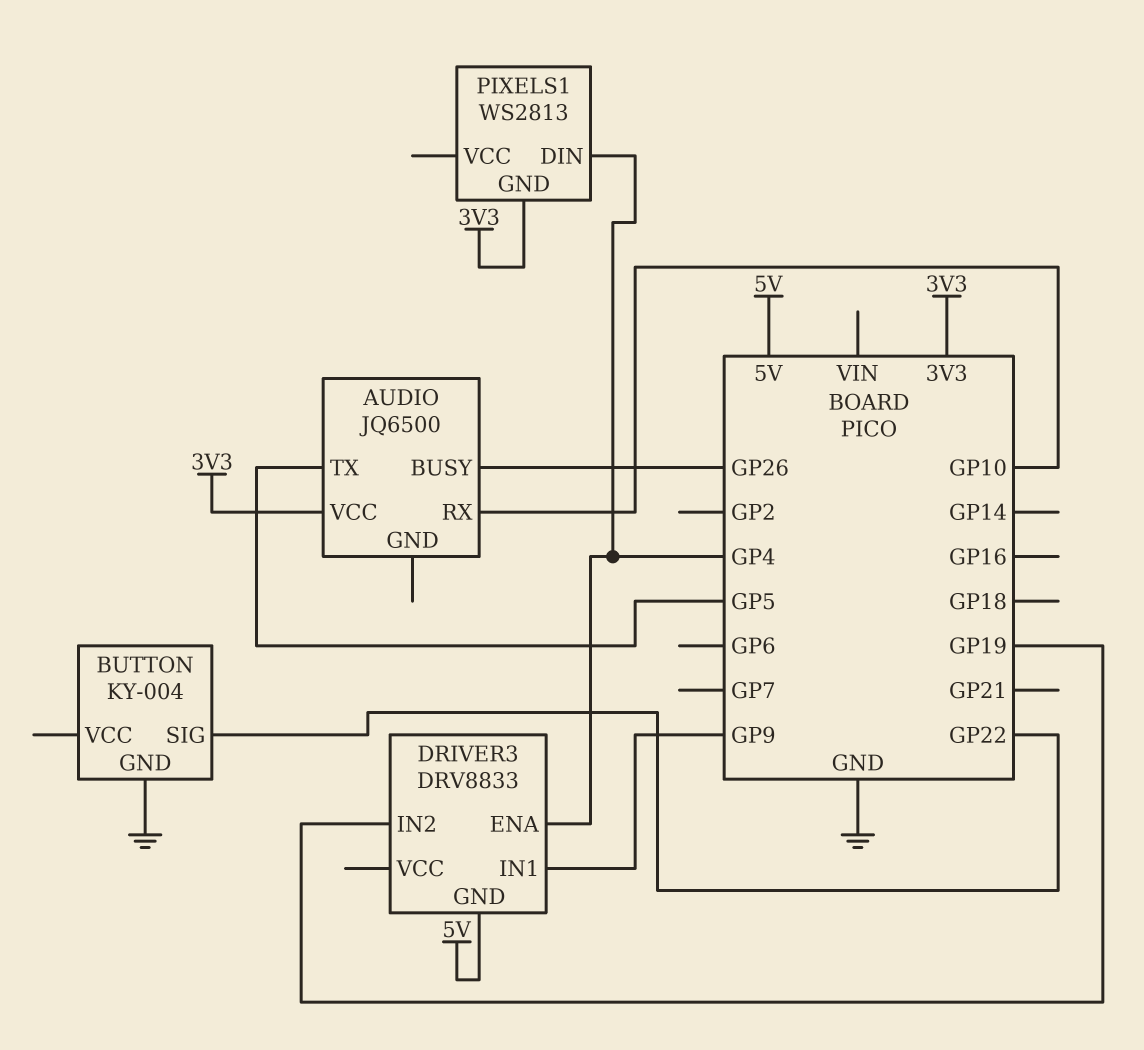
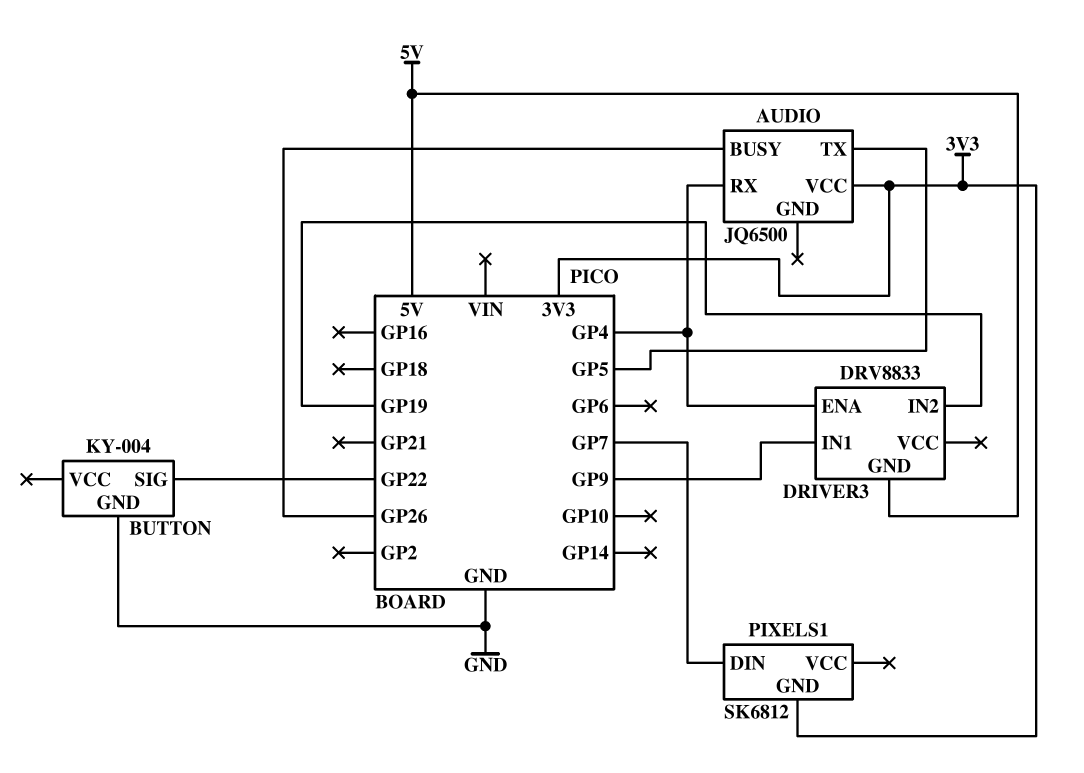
AUDIO pin RX: GP10 -> GP4
PIXELS1: WS2813 -> SK6812
PIXELS1 pin DIN: GP4 -> GP7

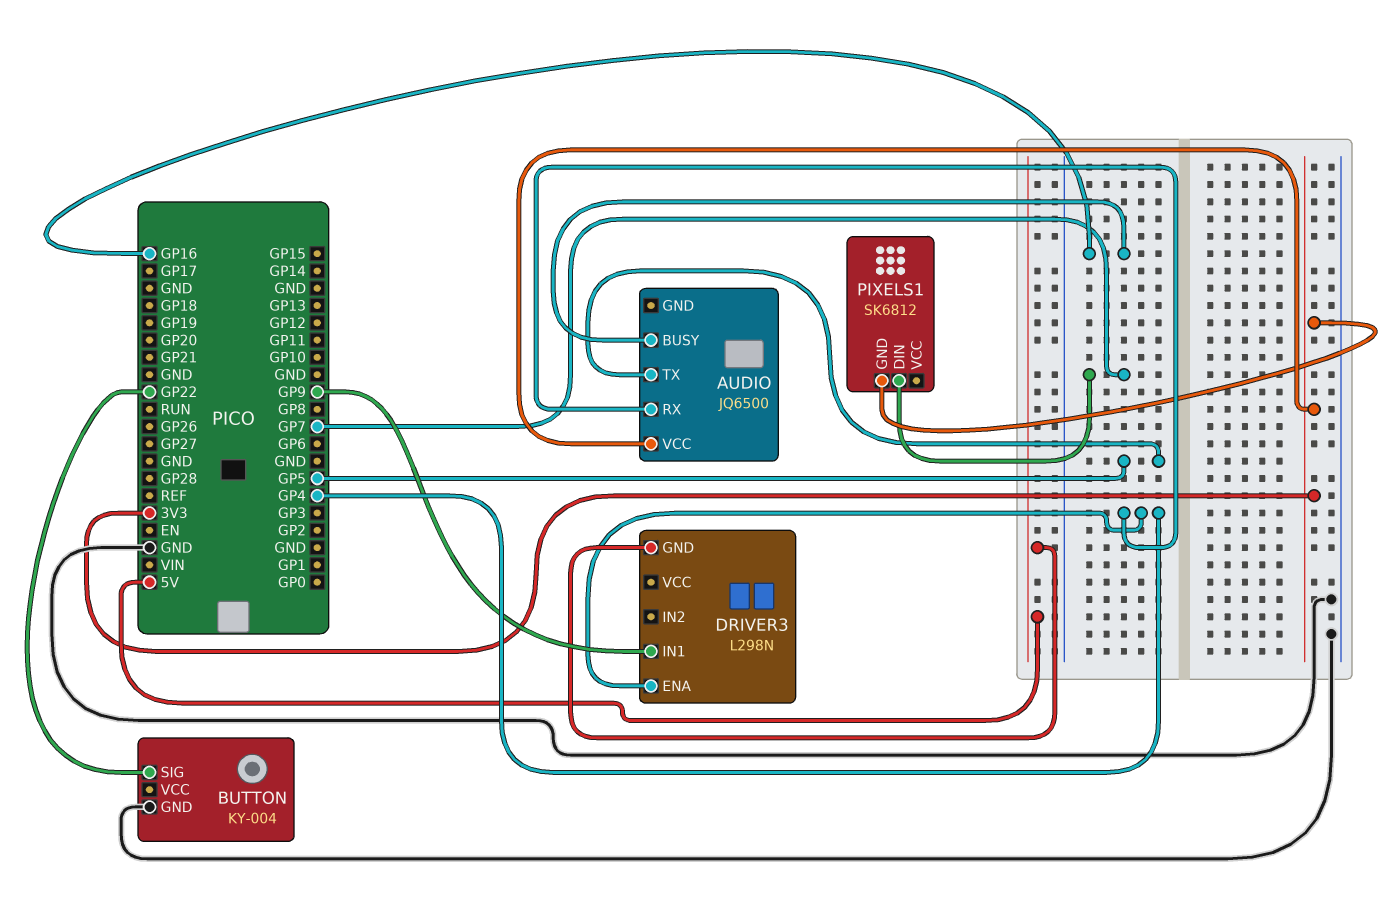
AUDIO pin BUSY: GP26 -> GP16
DRIVER3: DRV8833 -> L298N
DRIVER3 pin IN2: GP19 -> none

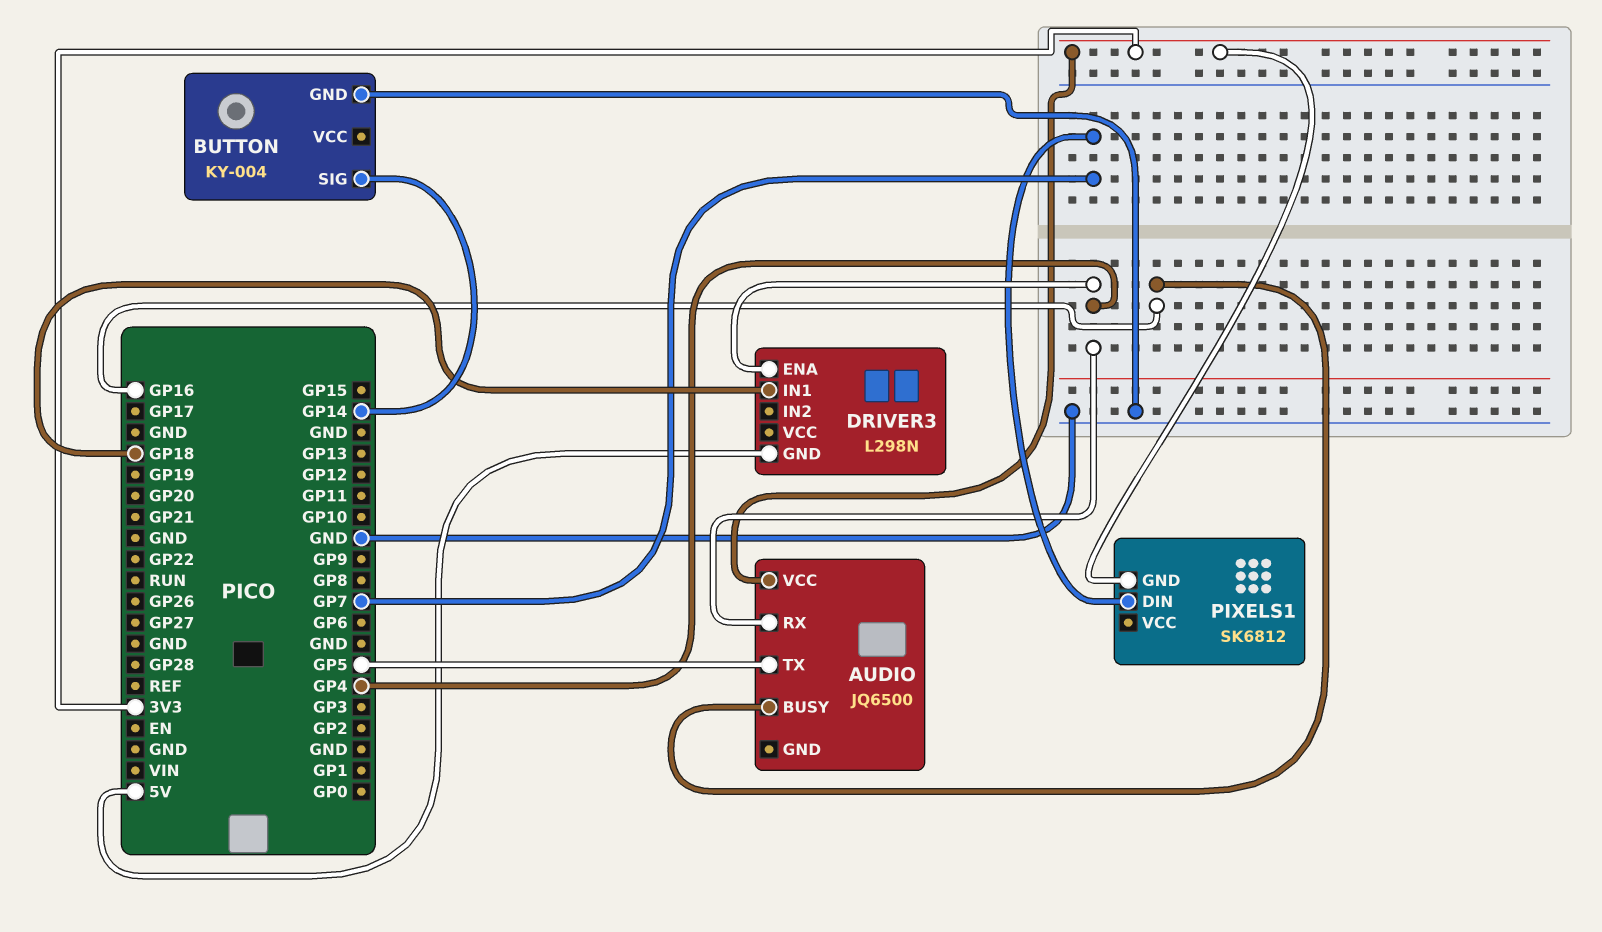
BUTTON pin SIG: GP22 -> GP14
DRIVER3 pin IN1: GP9 -> GP18

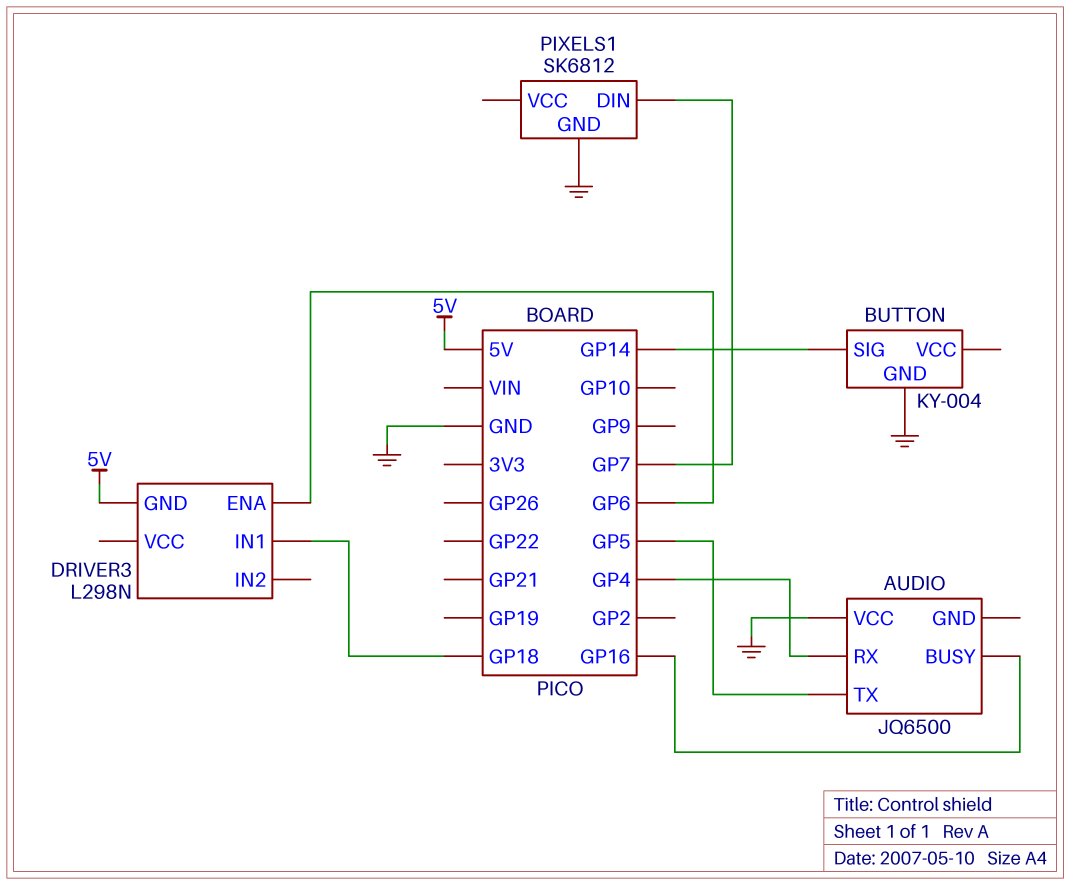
AUDIO pin VCC: 3V3 -> GND
DRIVER3 pin ENA: GP4 -> GP6
PIXELS1 pin GND: 3V3 -> GND

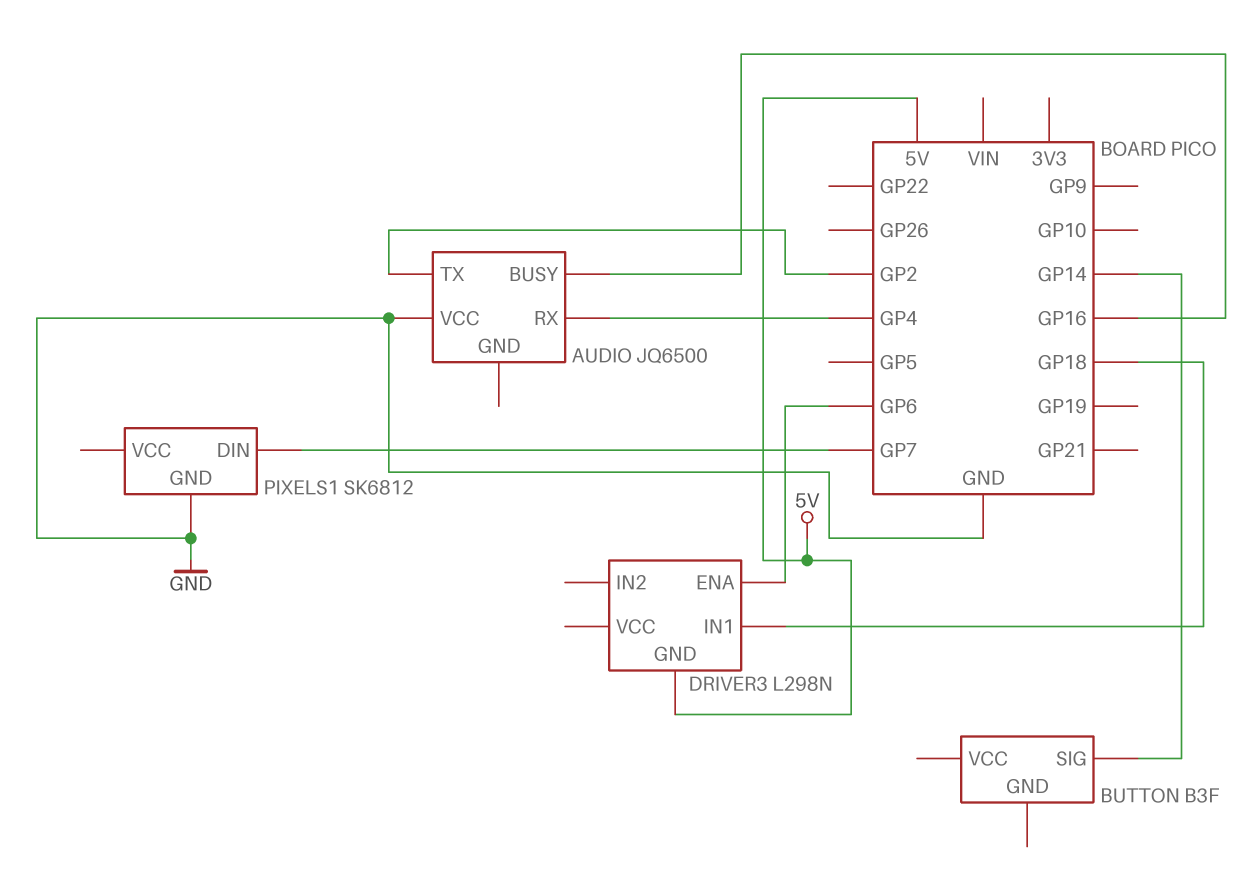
AUDIO pin TX: GP5 -> GP2
BUTTON: KY-004 -> B3F
BUTTON pin GND: GND -> none

